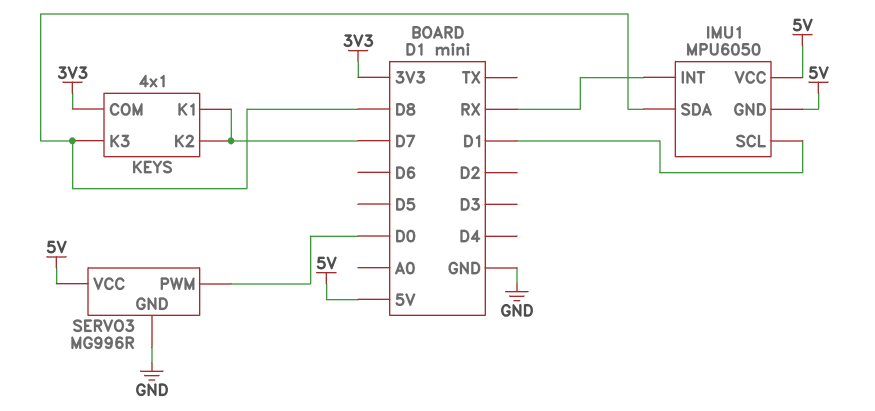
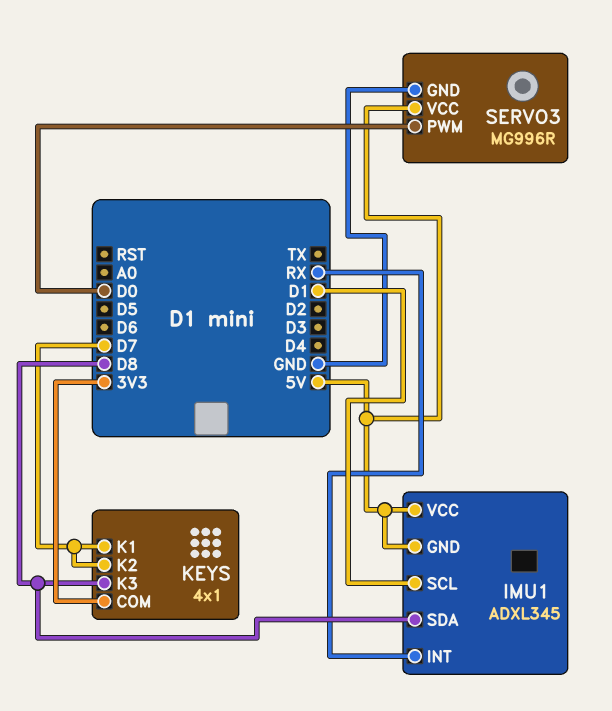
IMU1: MPU6050 -> ADXL345

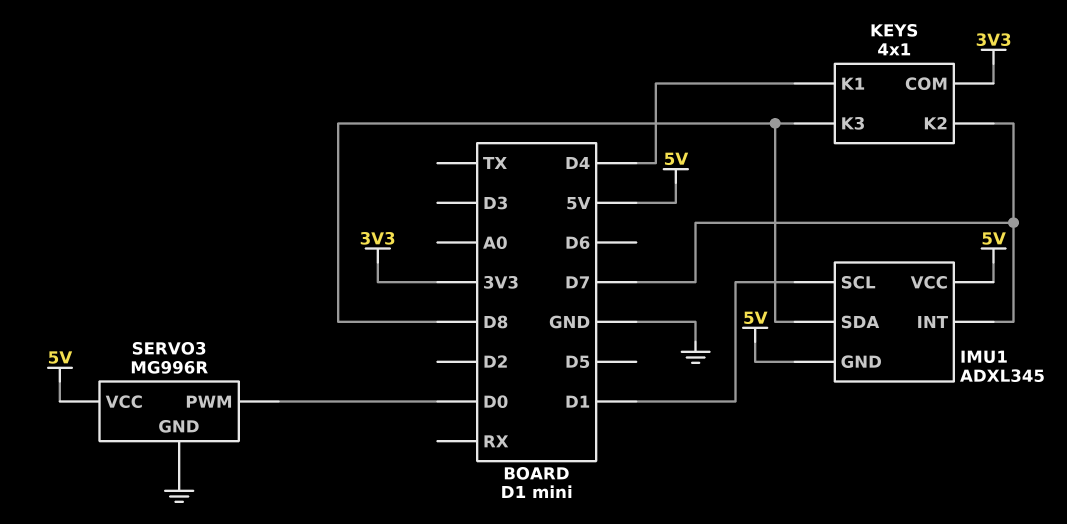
IMU1 pin INT: RX -> D7
KEYS pin K1: D7 -> D4

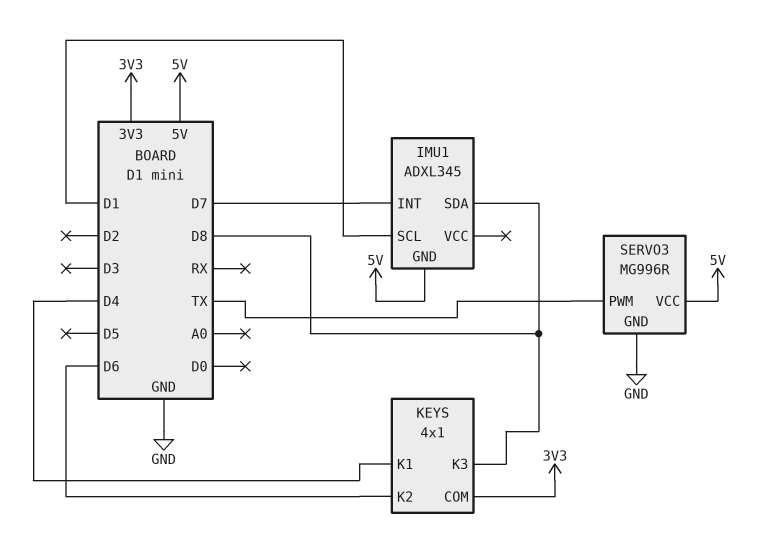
IMU1 pin VCC: 5V -> none
KEYS pin K2: D7 -> D6
SERVO3 pin PWM: D0 -> TX

